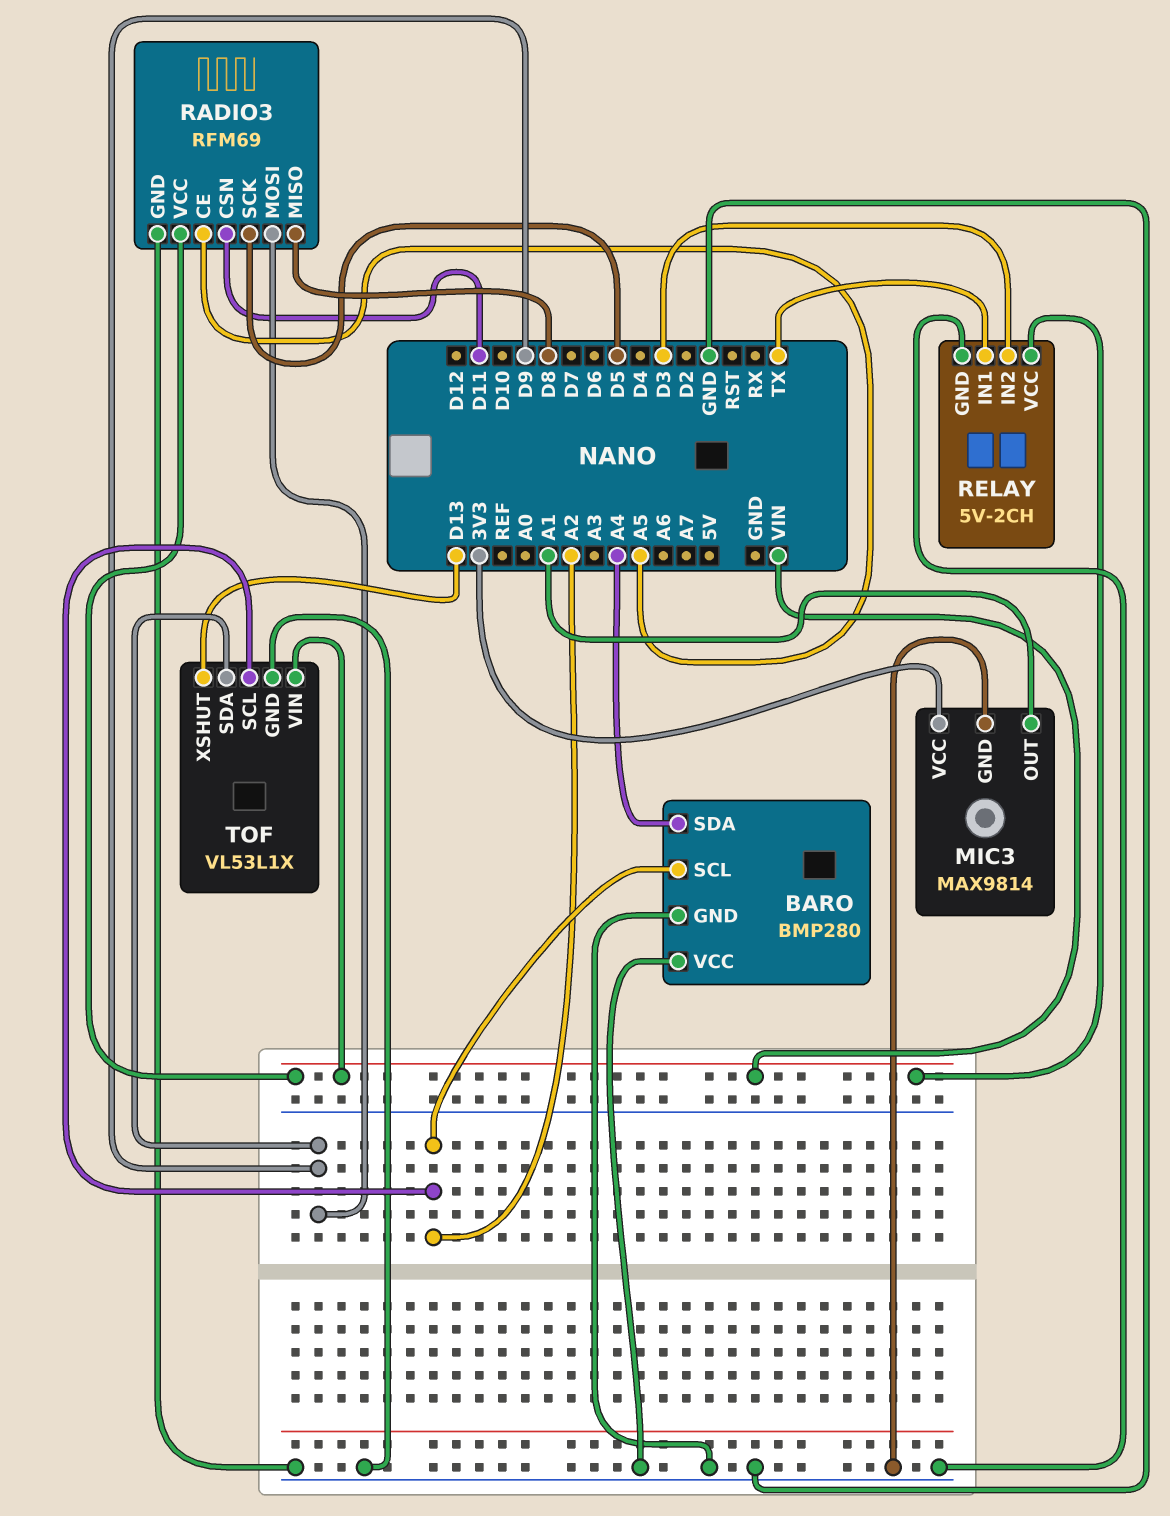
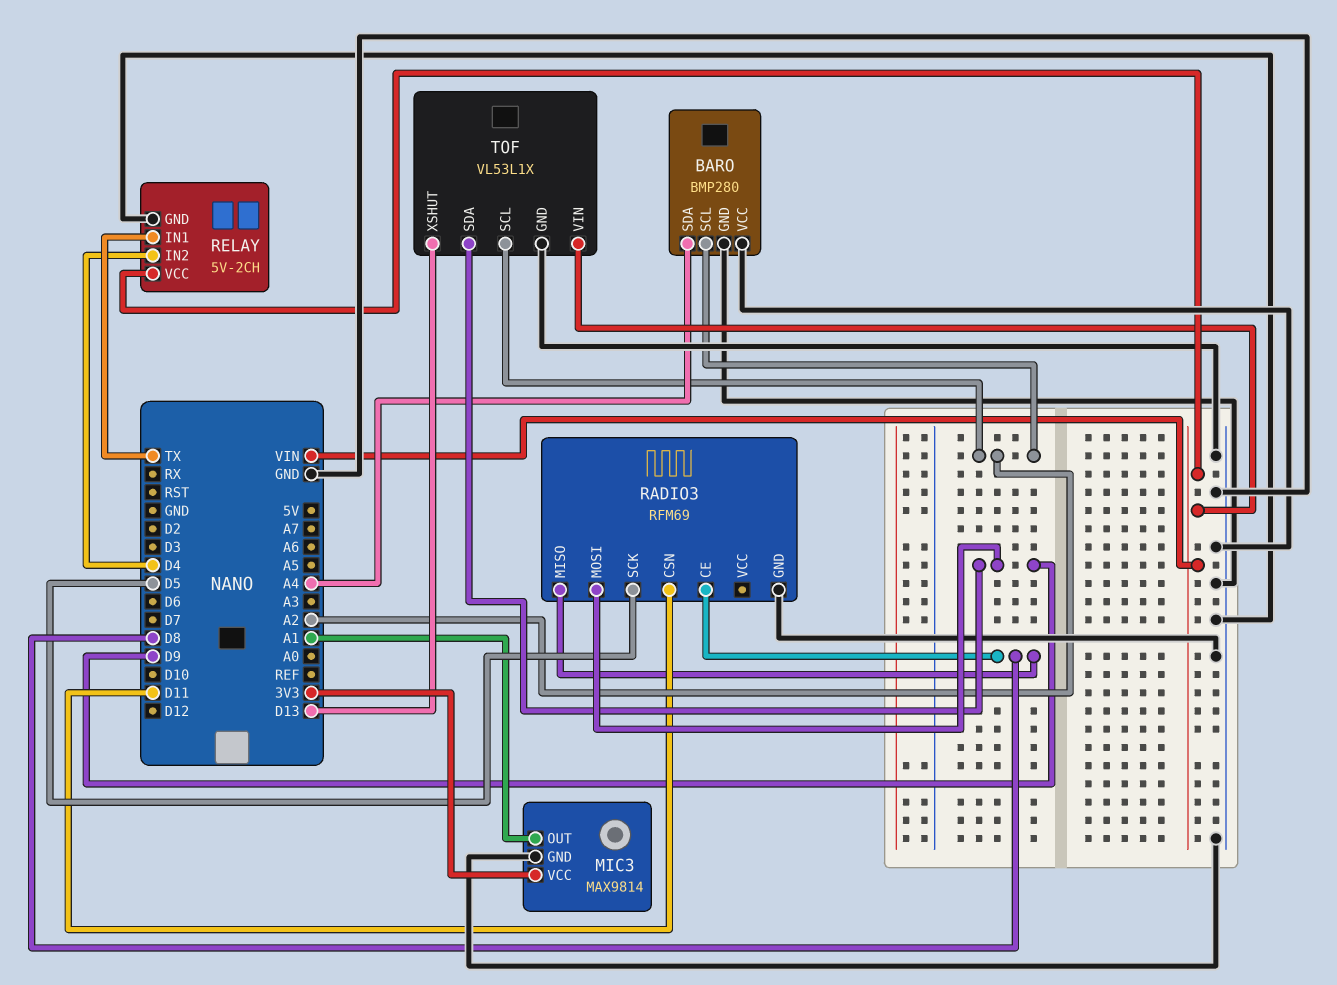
RADIO3 pin CE: A5 -> D8
RADIO3 pin VCC: VIN -> none
RELAY pin IN2: D3 -> D4

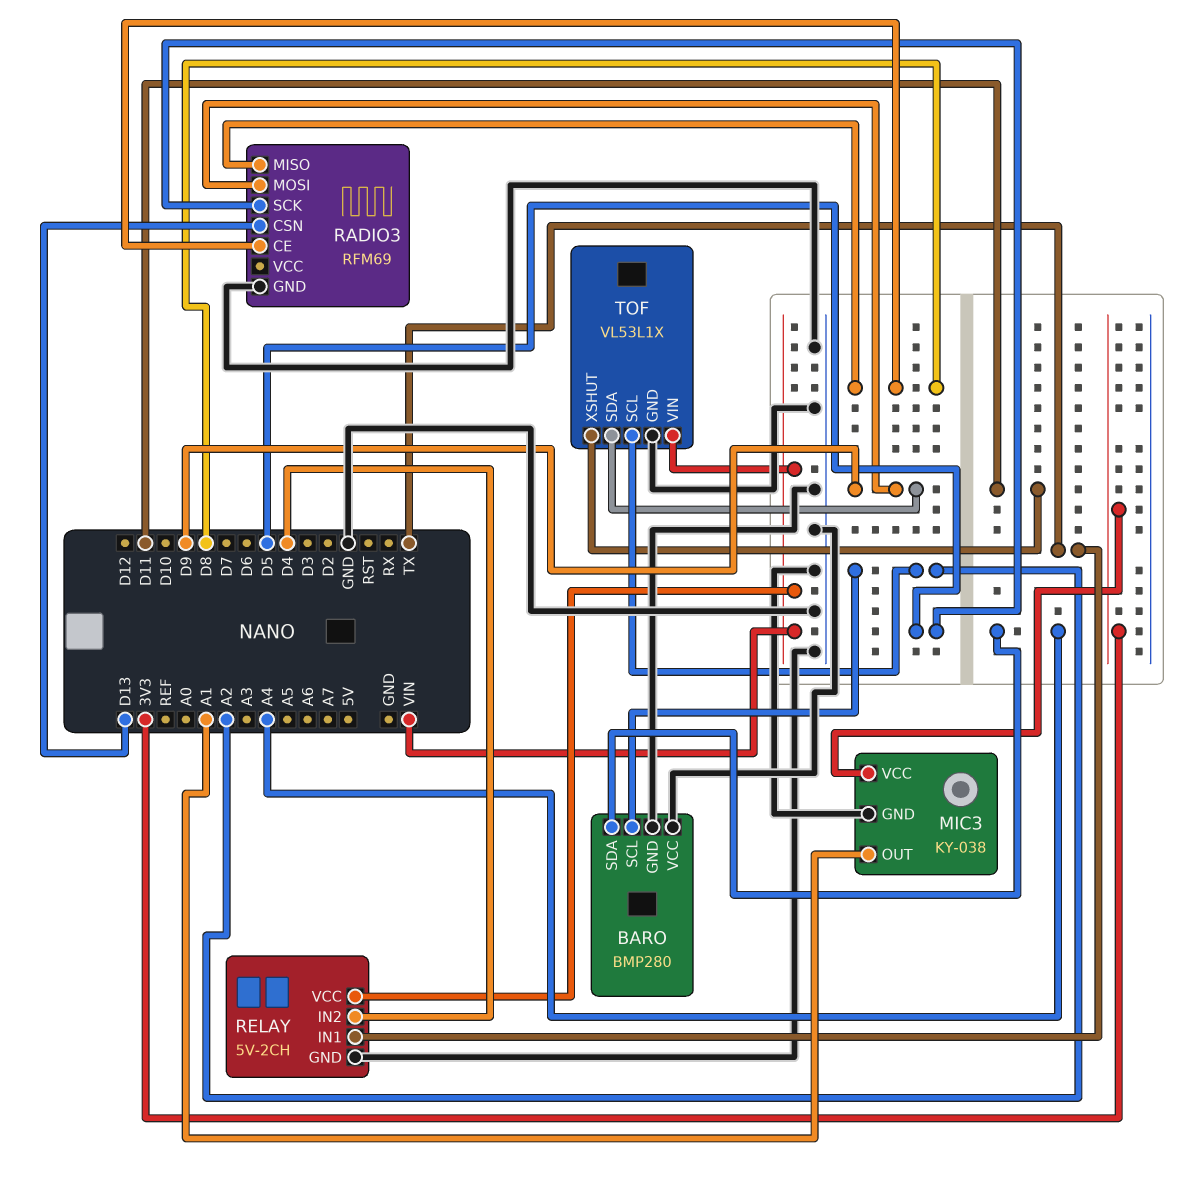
MIC3: MAX9814 -> KY-038
RADIO3 pin CSN: D11 -> D13
TOF pin XSHUT: D13 -> D11

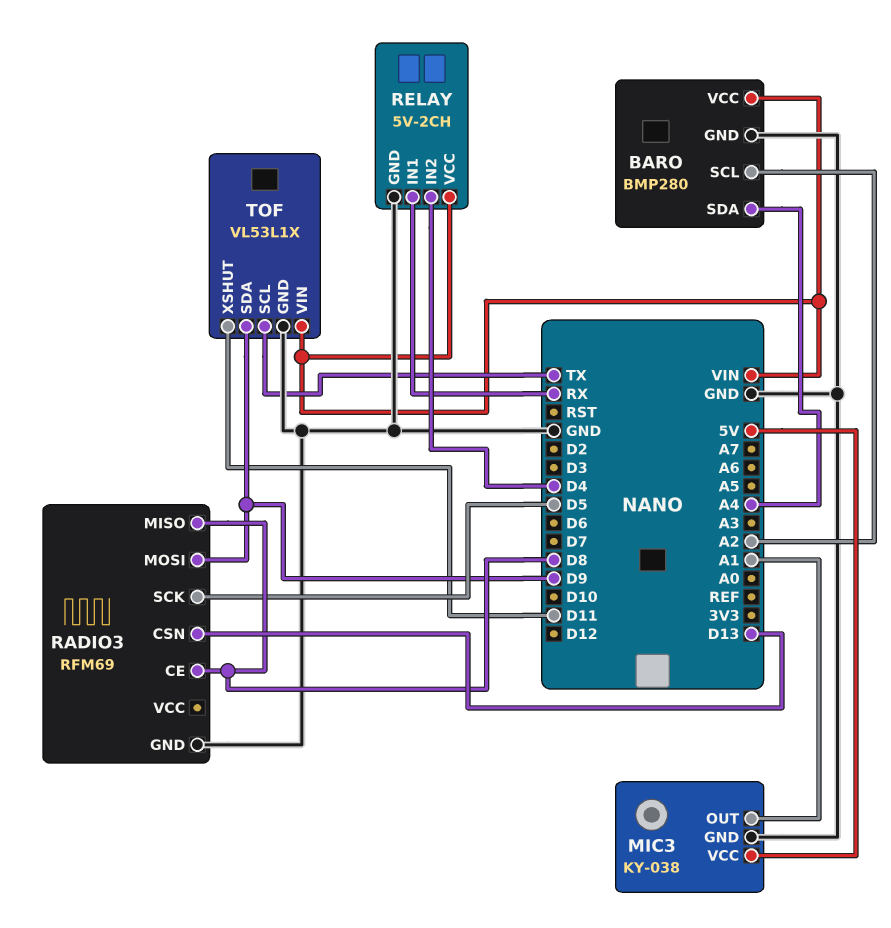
BARO pin VCC: GND -> VIN
MIC3 pin VCC: 3V3 -> 5V
RELAY pin IN1: TX -> RX
TOF pin SCL: A2 -> TX

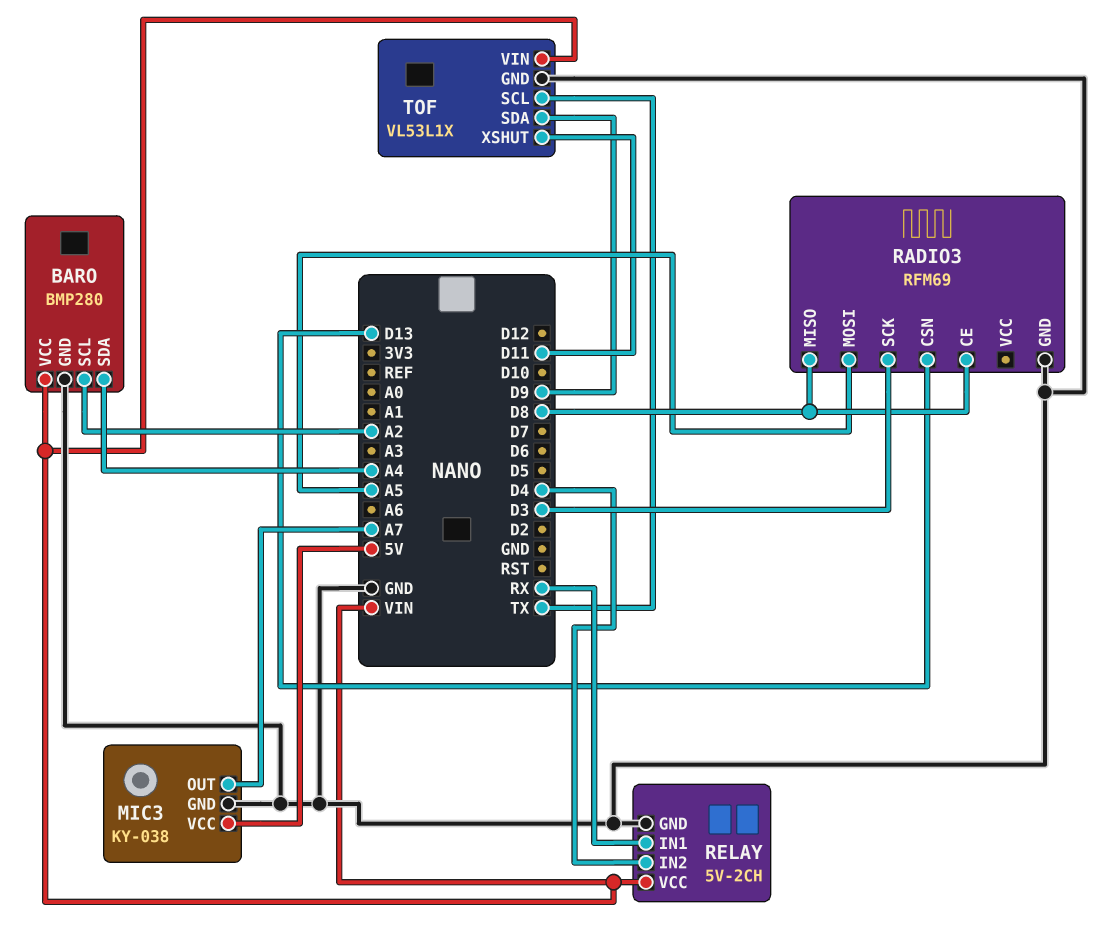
MIC3 pin OUT: A1 -> A7
RADIO3 pin MOSI: D9 -> A5
RADIO3 pin SCK: D5 -> D3

